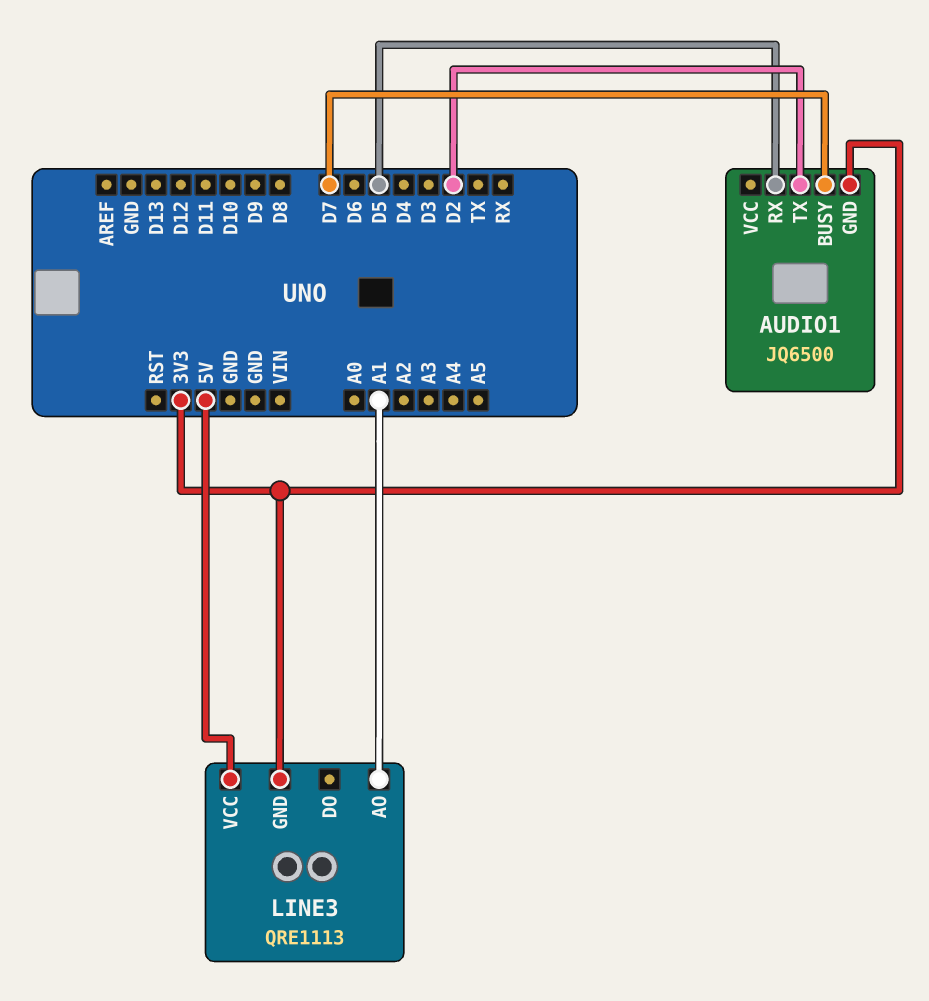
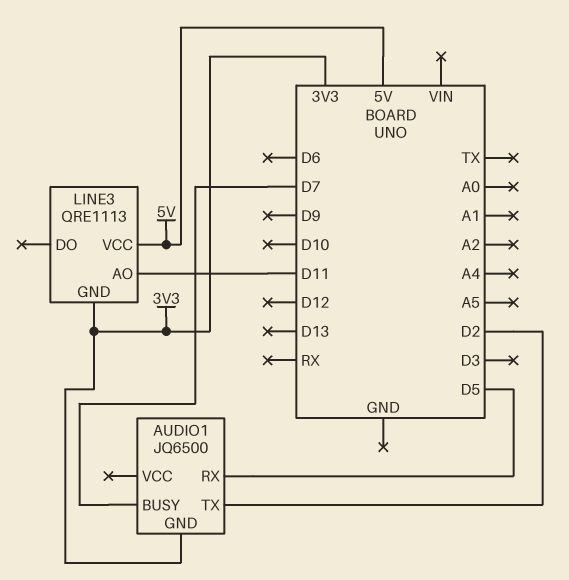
LINE3 pin AO: A1 -> D11

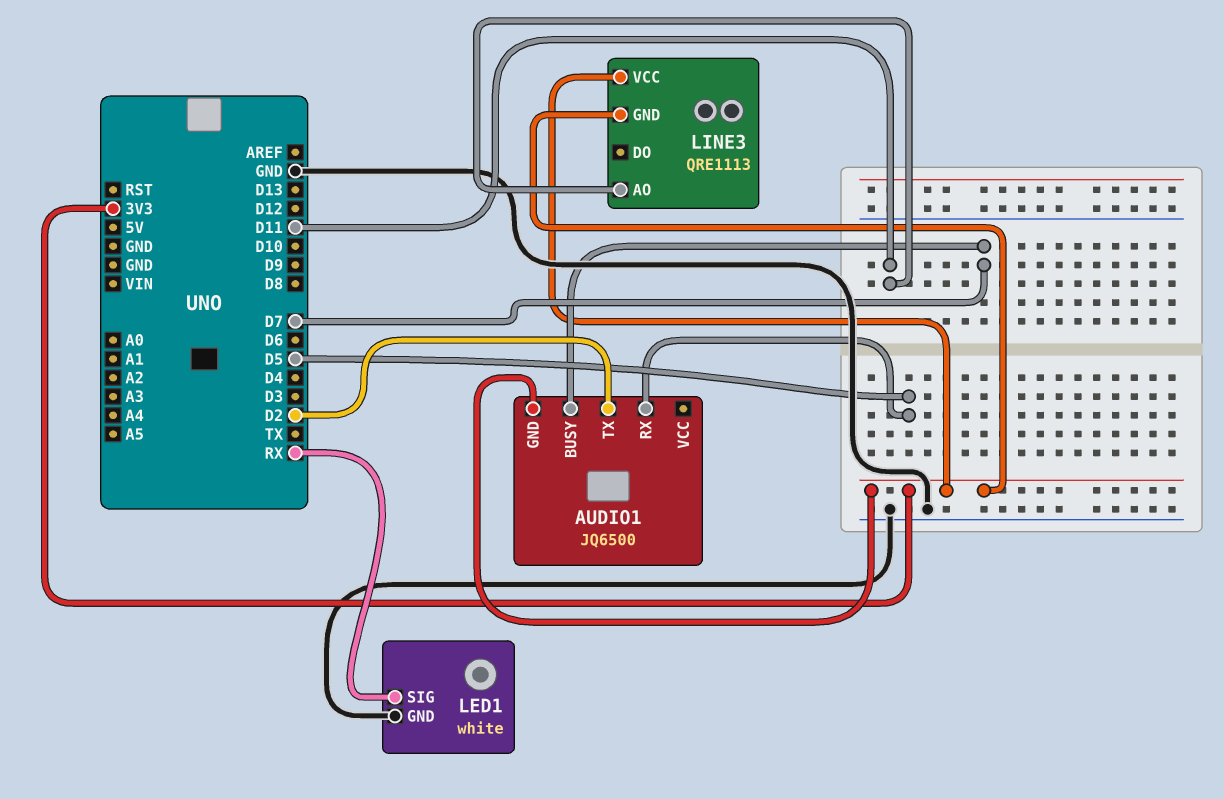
LED1: none -> white
LED1 pin GND: none -> GND
LED1 pin SIG: none -> RX
LINE3 pin VCC: 5V -> 3V3

